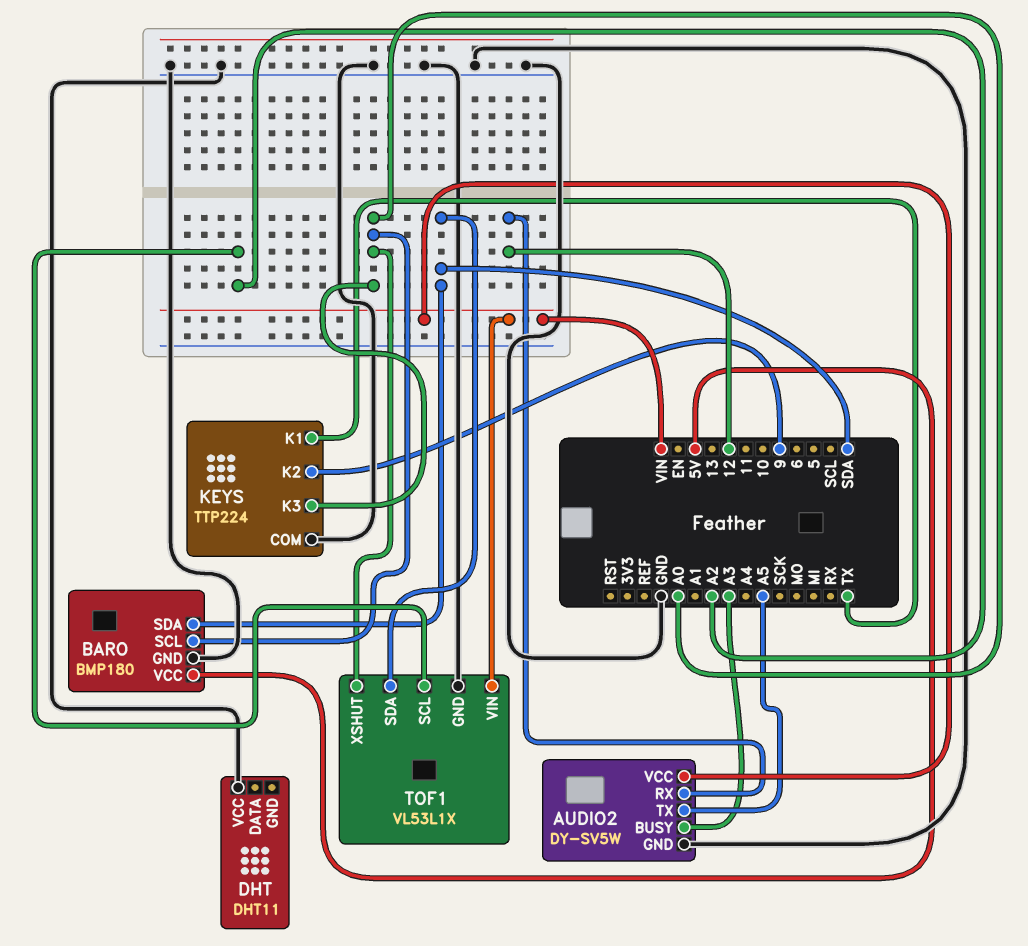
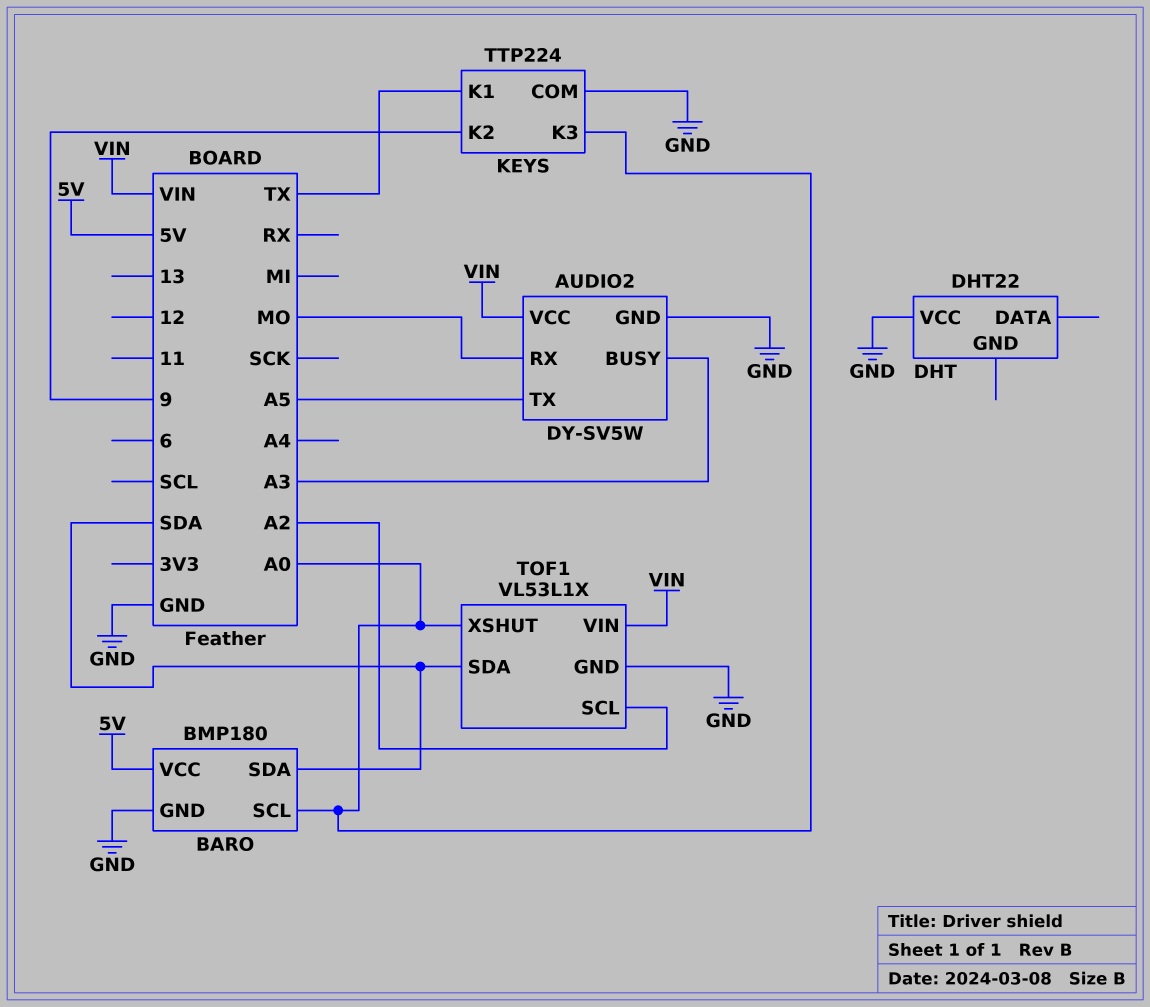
AUDIO2 pin RX: 12 -> MO
DHT: DHT11 -> DHT22

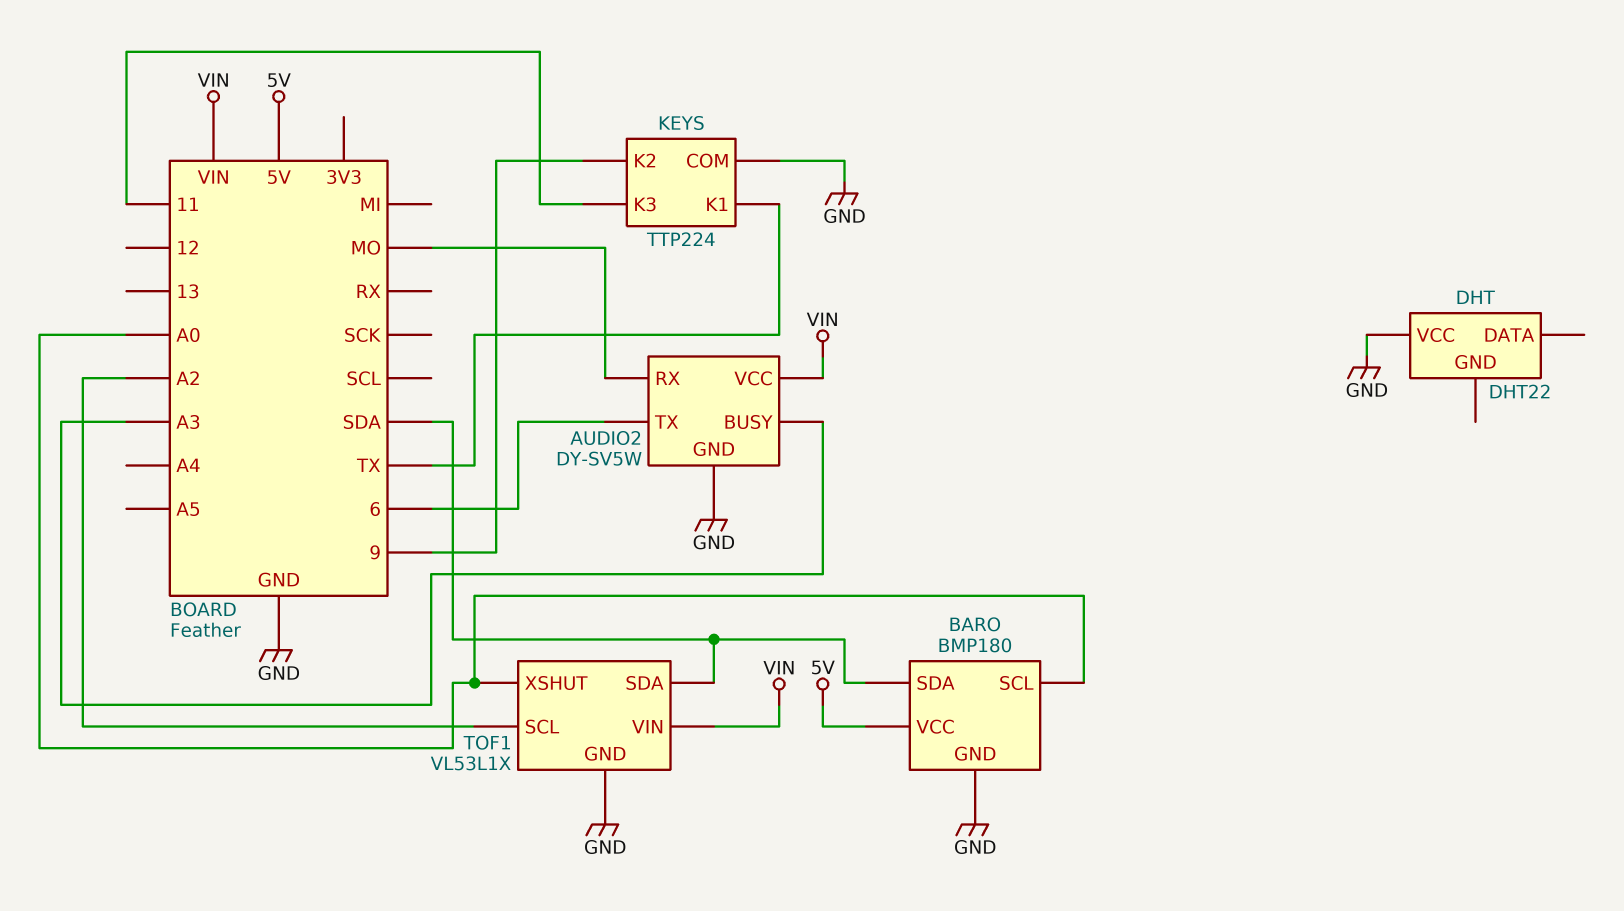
AUDIO2 pin TX: A5 -> 6
KEYS pin K3: A0 -> 11

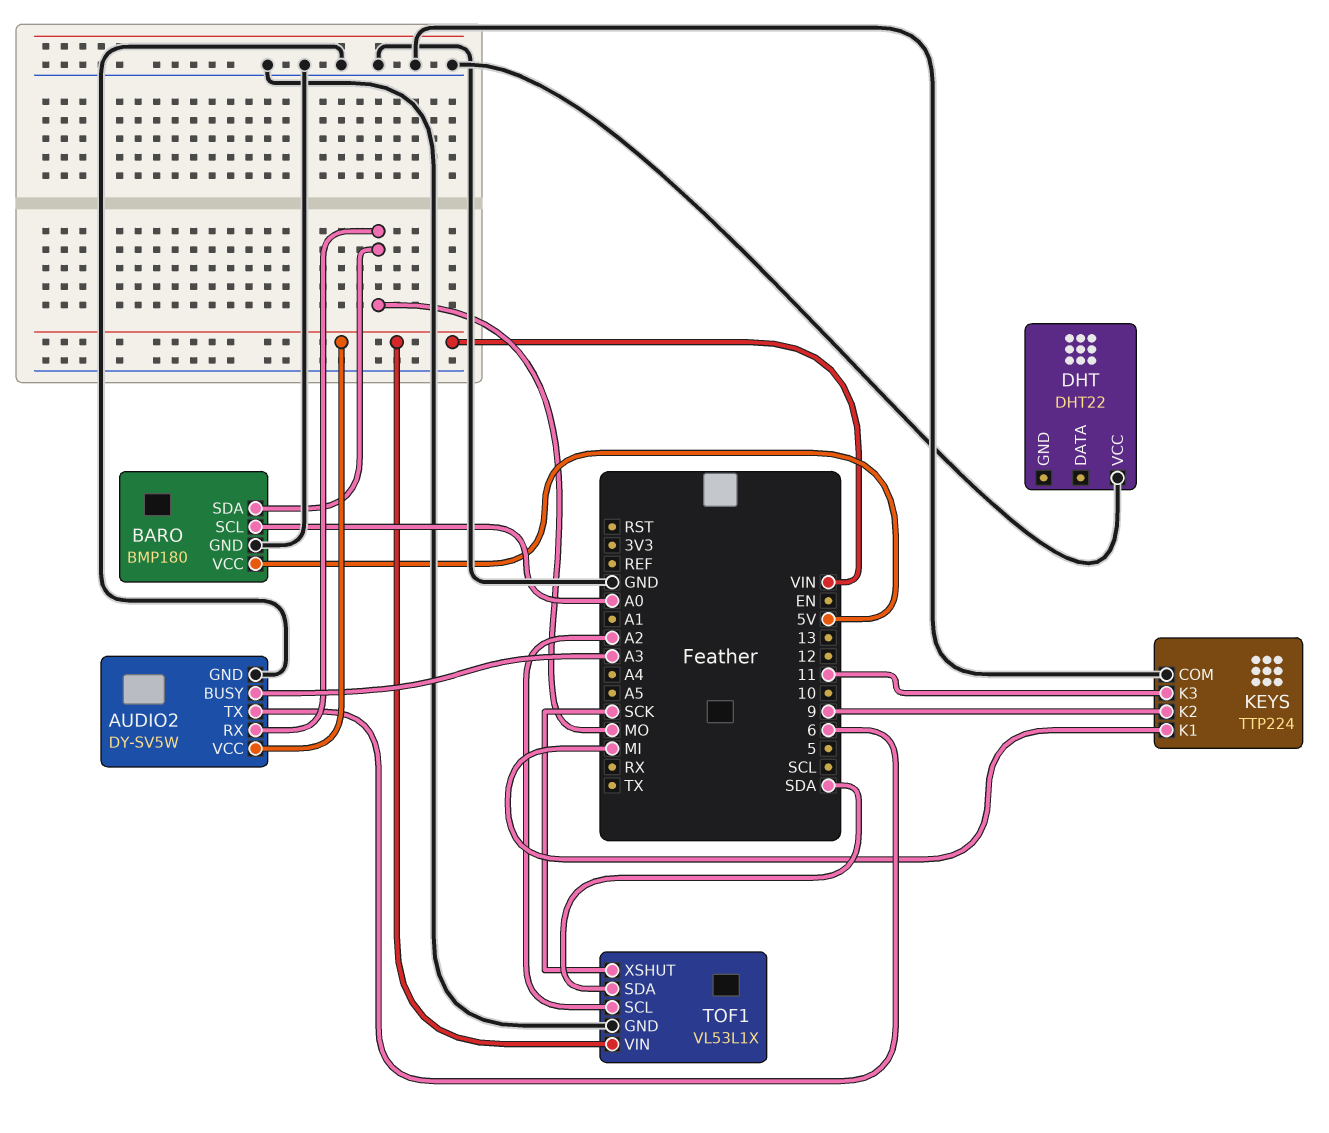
BARO pin SDA: SDA -> MO
KEYS pin K1: TX -> MI
TOF1 pin XSHUT: A0 -> SCK

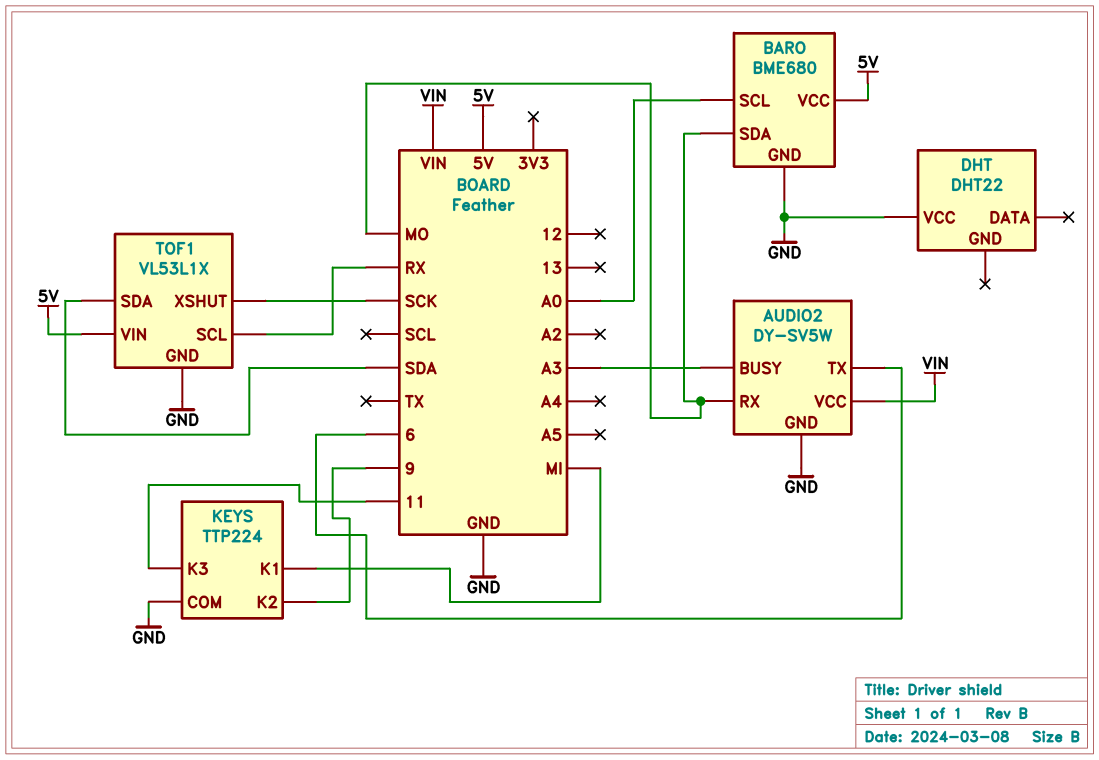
BARO: BMP180 -> BME680
TOF1 pin SCL: A2 -> RX
TOF1 pin VIN: VIN -> 5V

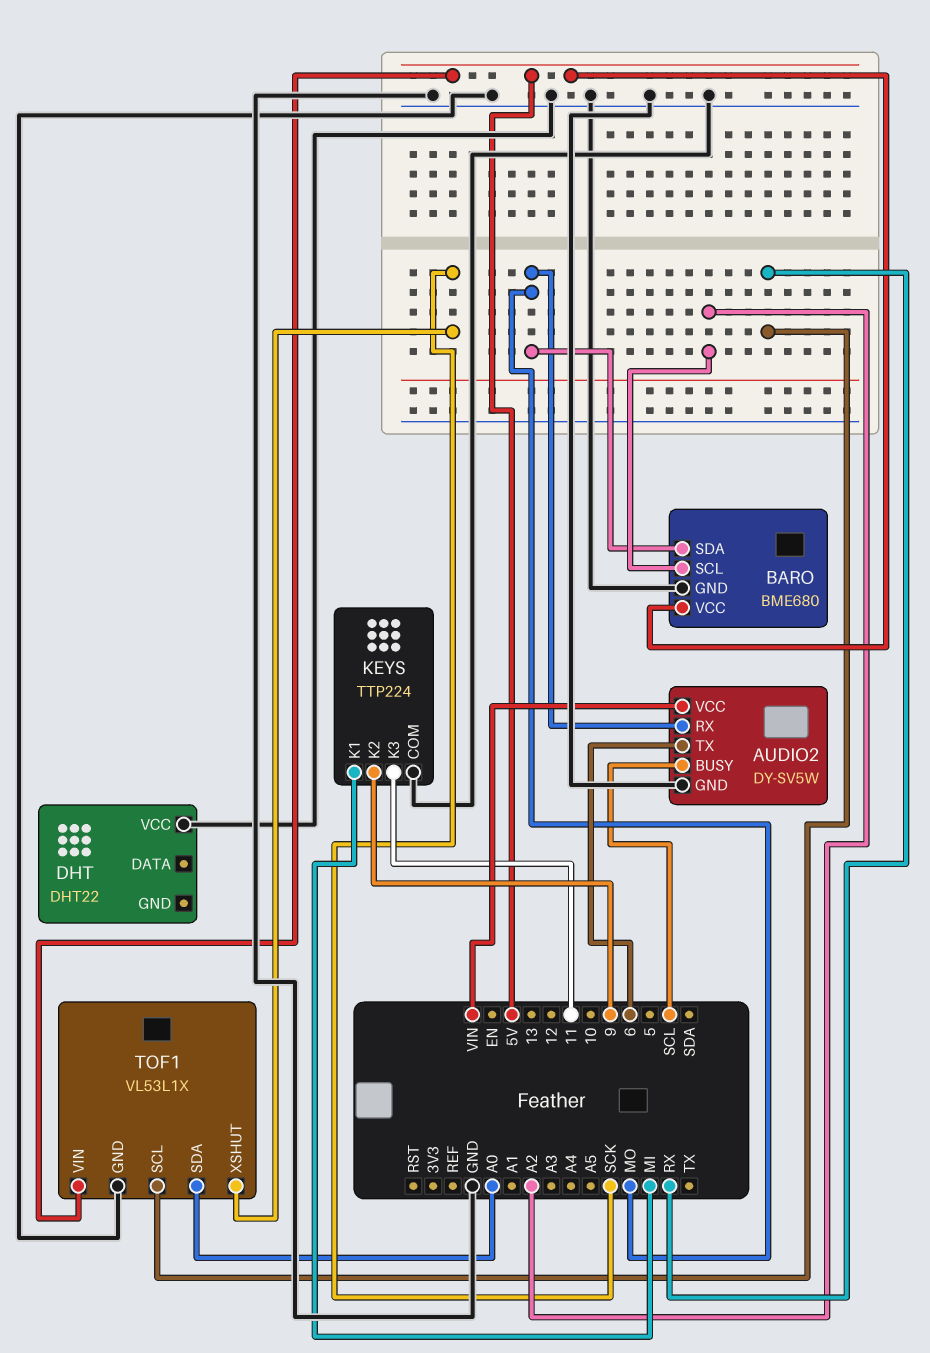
AUDIO2 pin BUSY: A3 -> SCL
BARO pin SCL: A0 -> A2
TOF1 pin SDA: SDA -> A0

